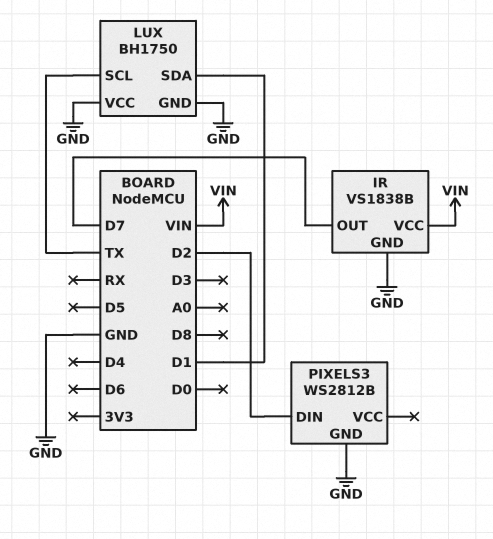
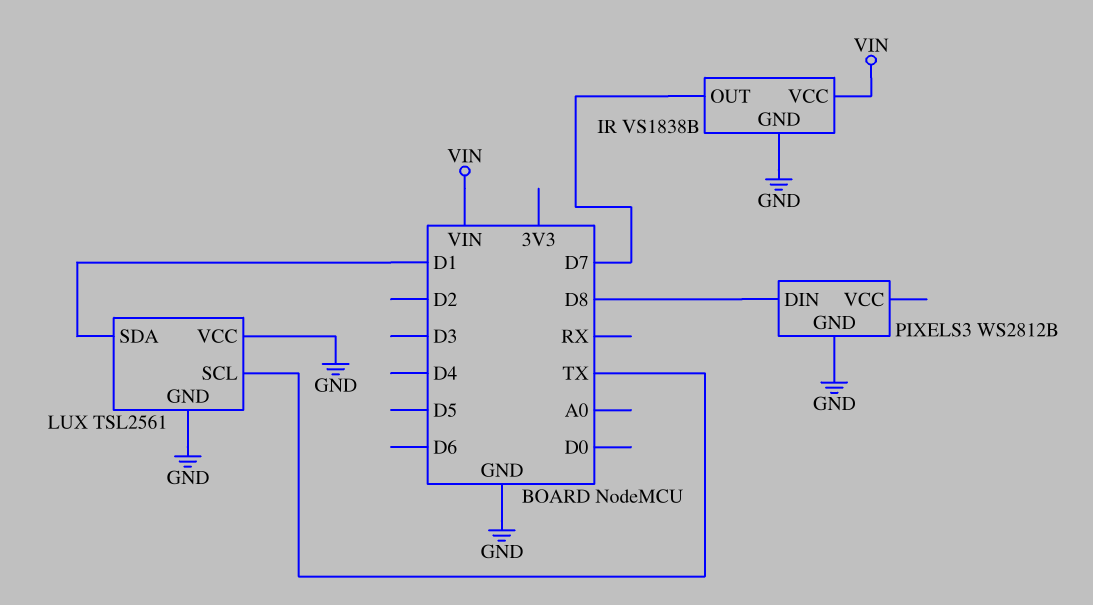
LUX: BH1750 -> TSL2561
PIXELS3 pin DIN: D2 -> D8

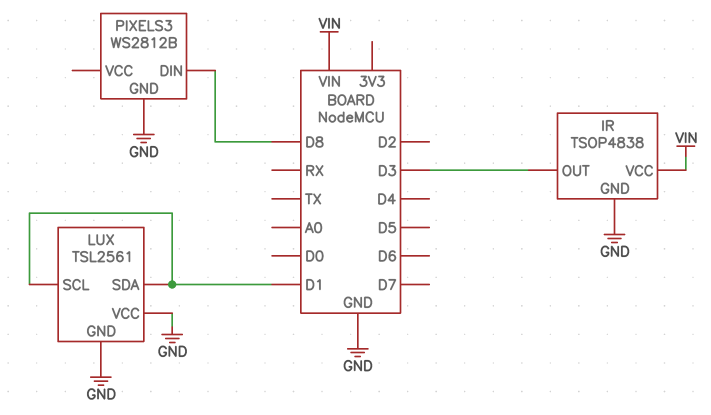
IR: VS1838B -> TSOP4838
IR pin OUT: D7 -> D3
LUX pin SCL: TX -> D1

